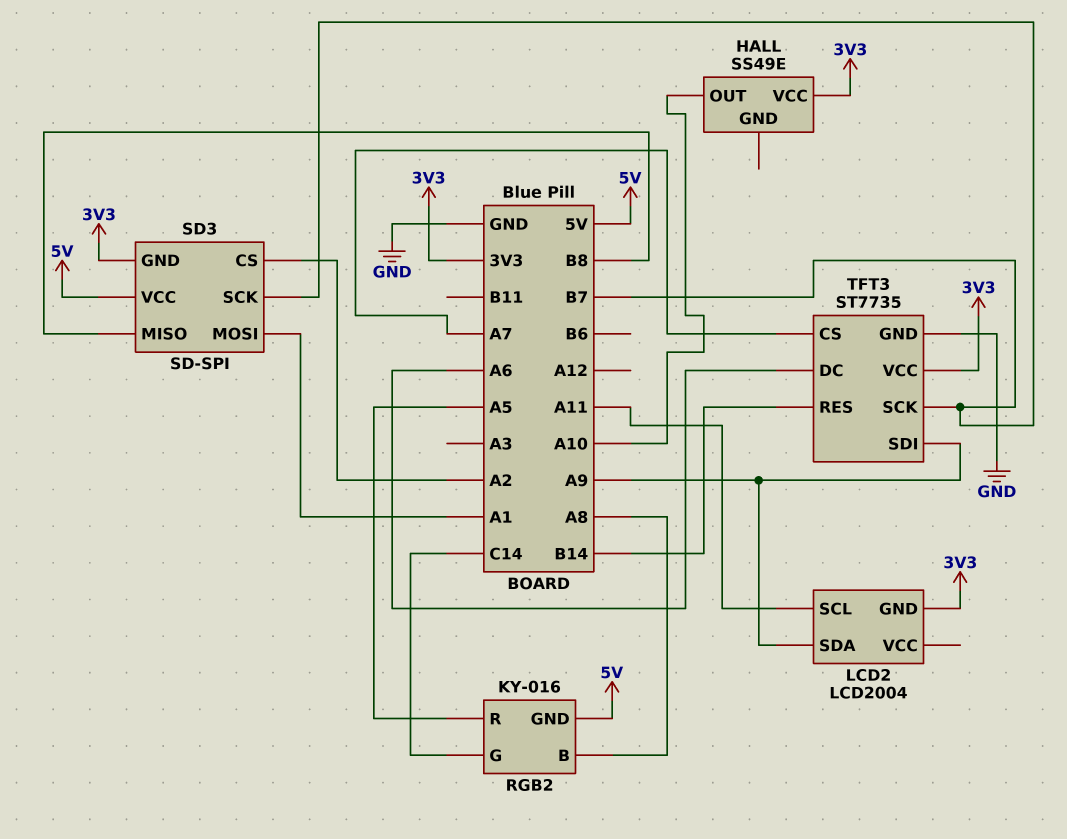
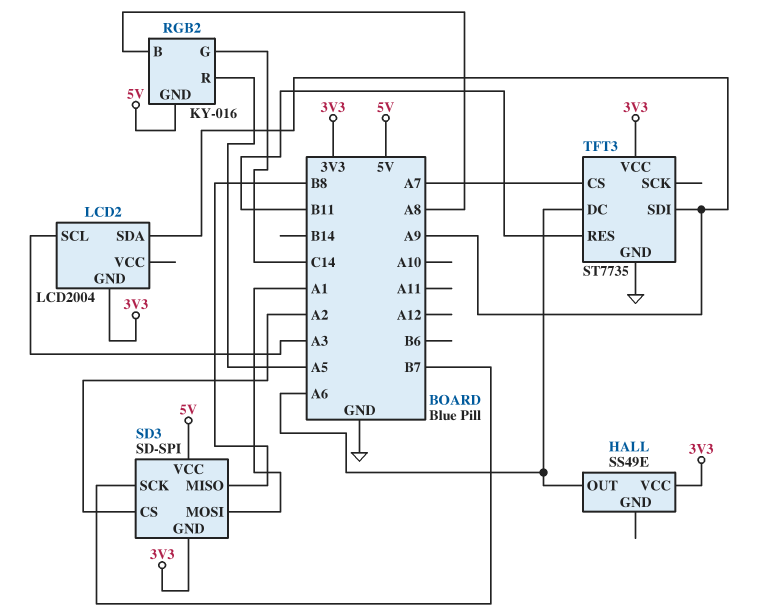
HALL pin OUT: A10 -> A6
LCD2 pin SCL: A11 -> A3
TFT3 pin RES: B14 -> B11
TFT3 pin SCK: B7 -> none

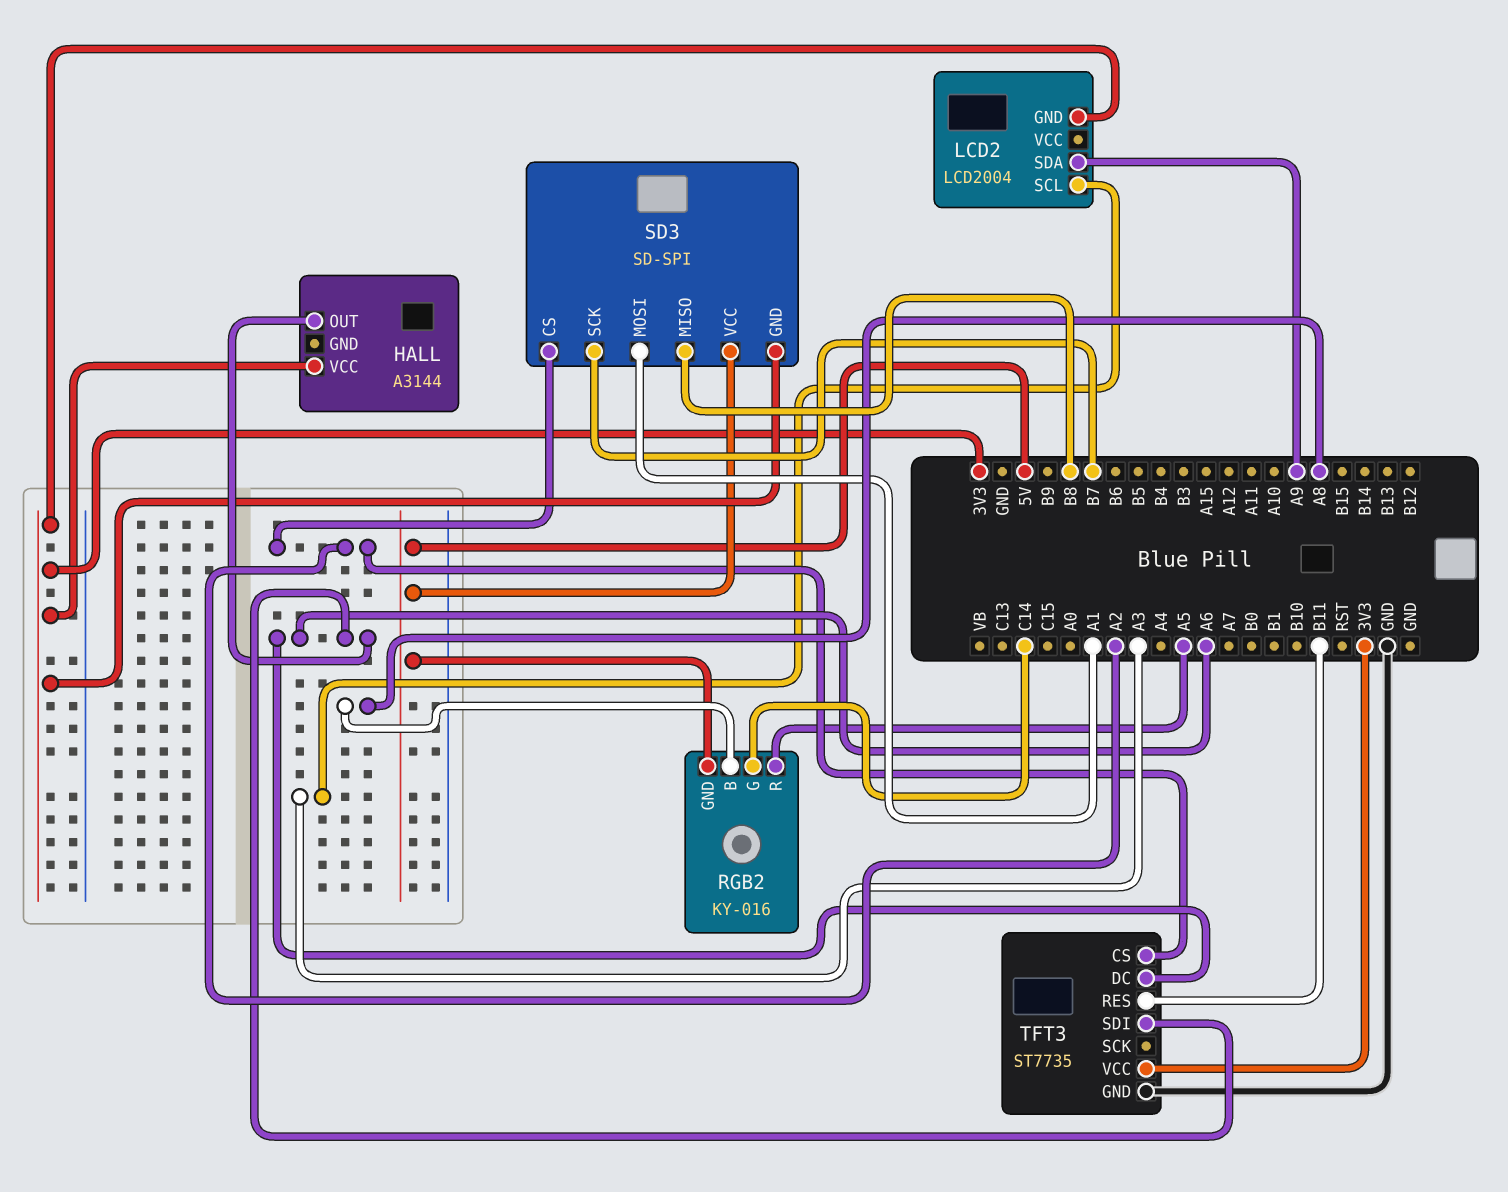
HALL: SS49E -> A3144
TFT3 pin CS: A7 -> A2
TFT3 pin SDI: A9 -> A6

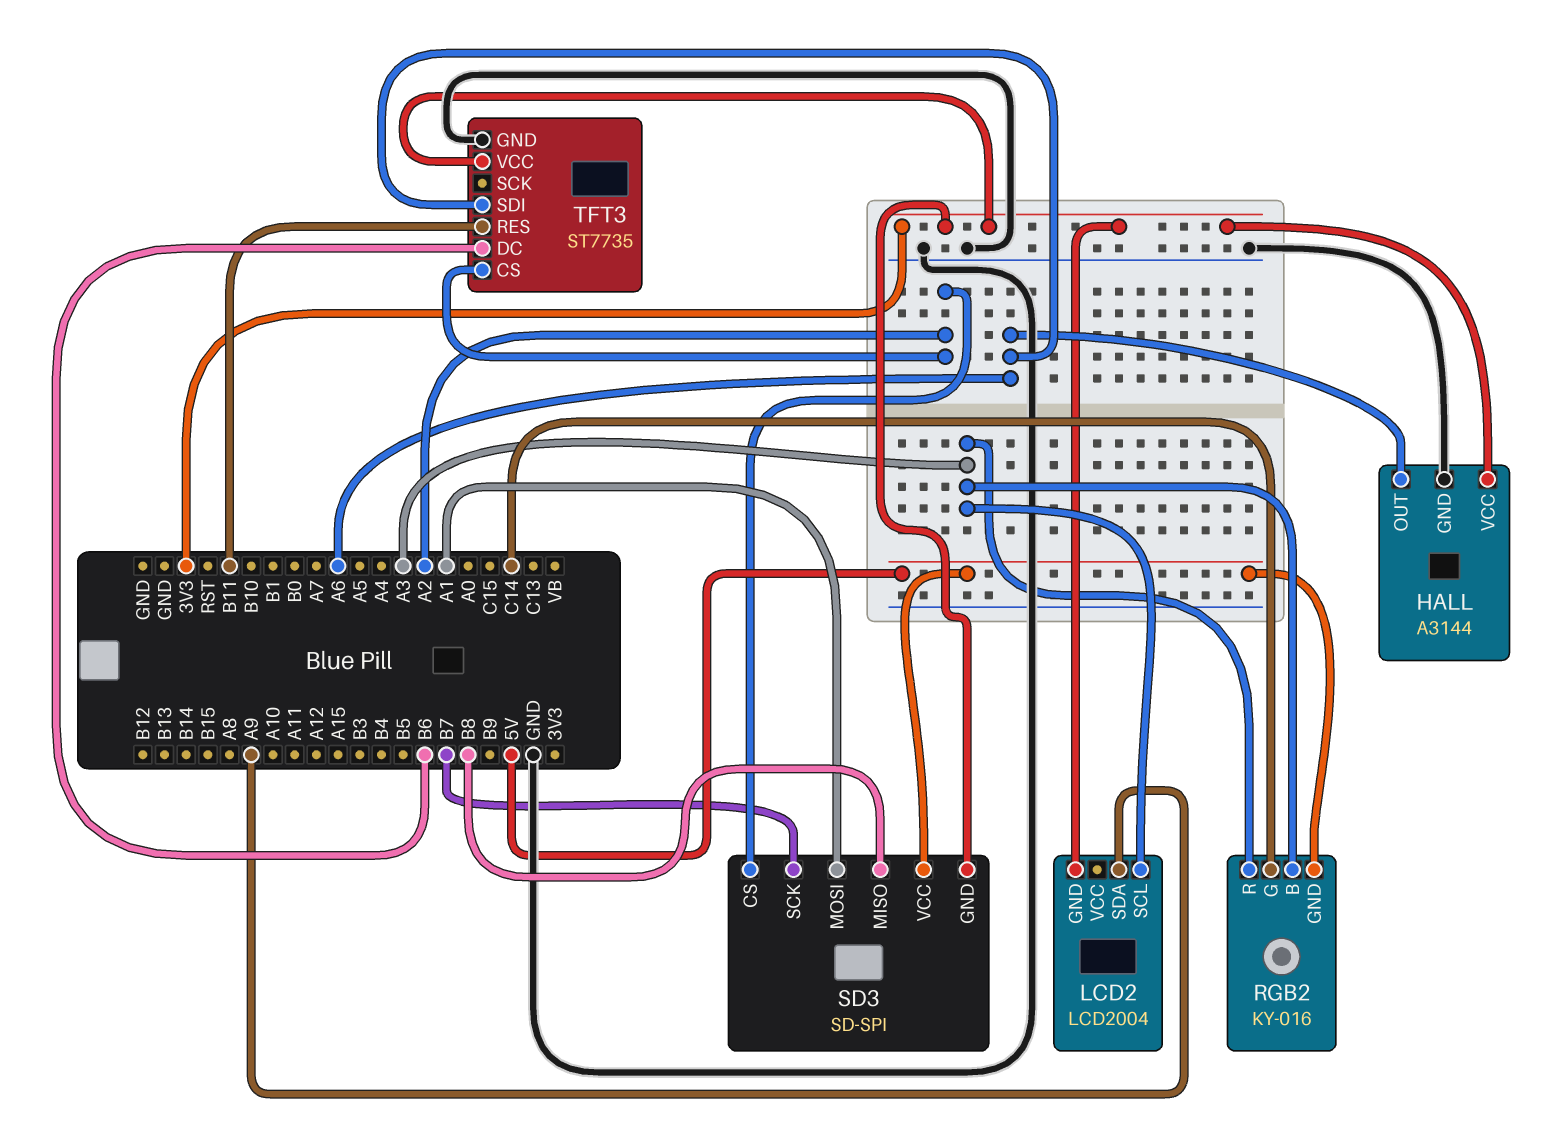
HALL pin GND: none -> GND
RGB2 pin B: A8 -> A3
RGB2 pin R: A5 -> A3
TFT3 pin DC: A6 -> B6

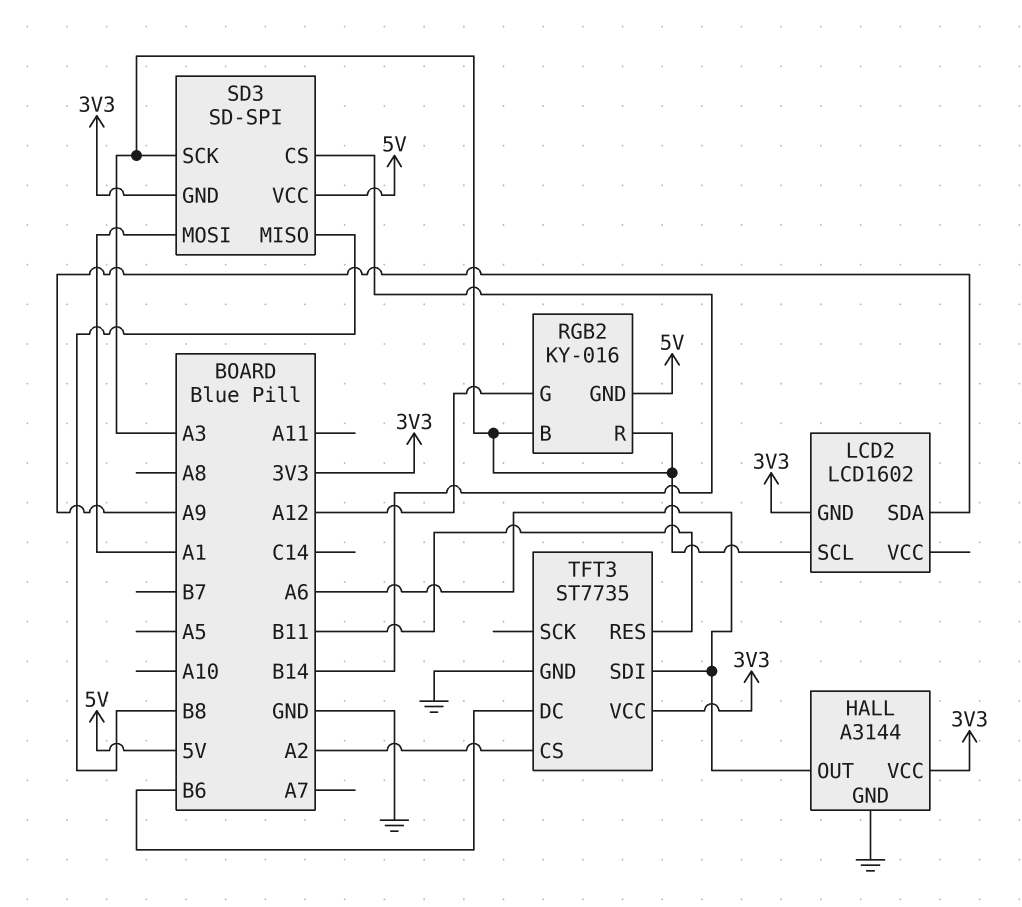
LCD2: LCD2004 -> LCD1602
RGB2 pin G: C14 -> A12
SD3 pin CS: A2 -> B14
SD3 pin SCK: B7 -> A3

